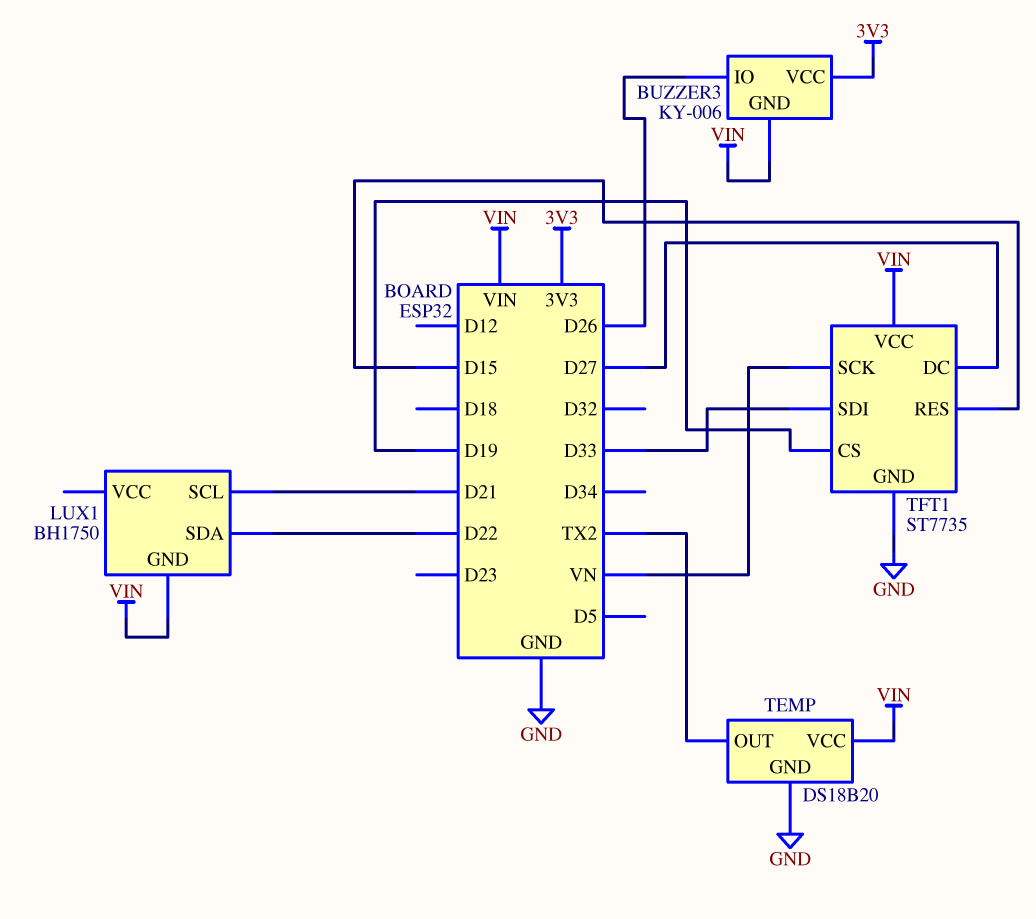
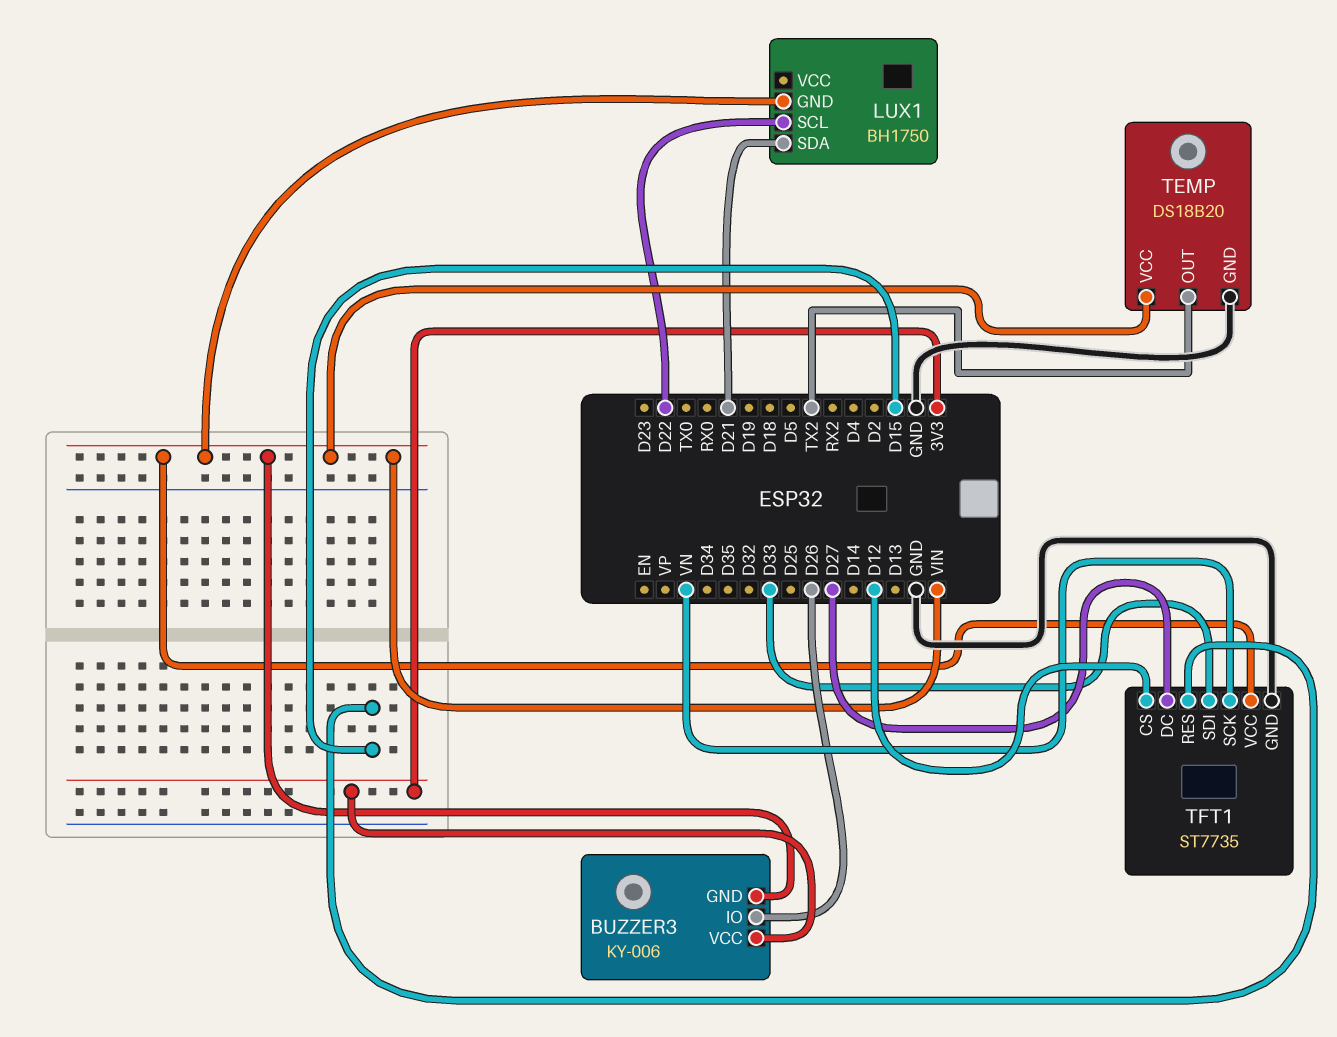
LUX1 pin SCL: D21 -> D22
LUX1 pin SDA: D22 -> D21
TFT1 pin CS: D19 -> D12

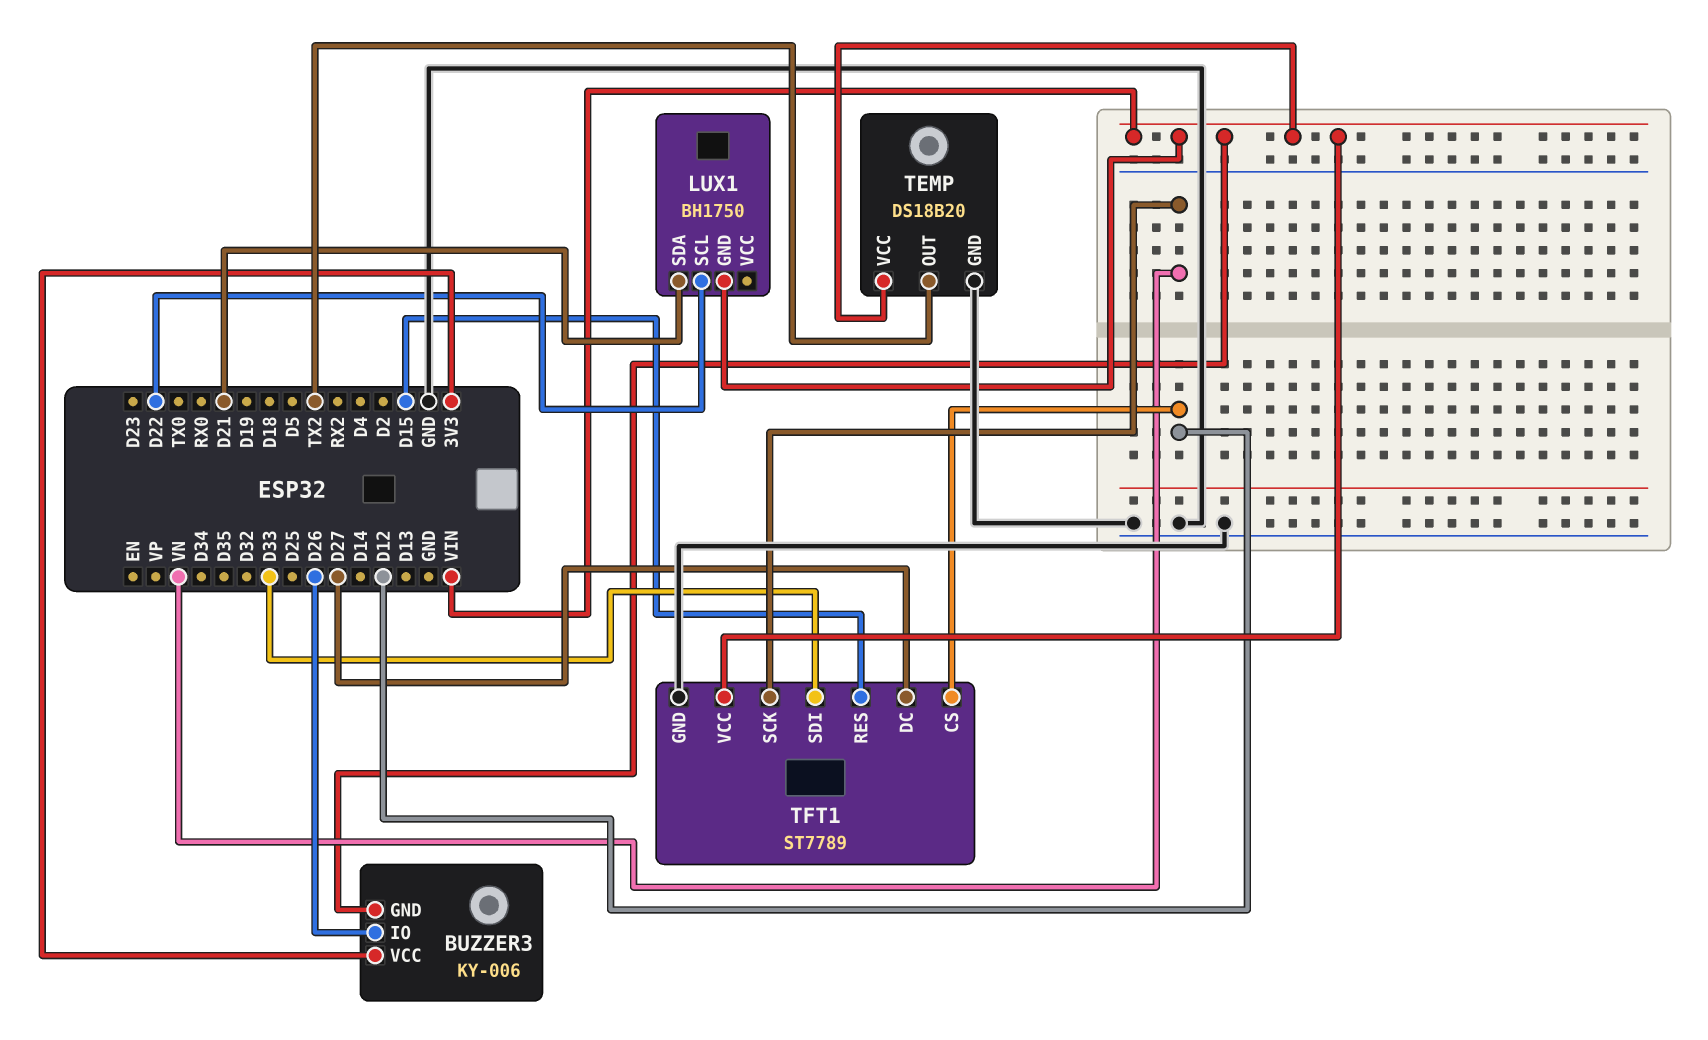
TFT1: ST7735 -> ST7789

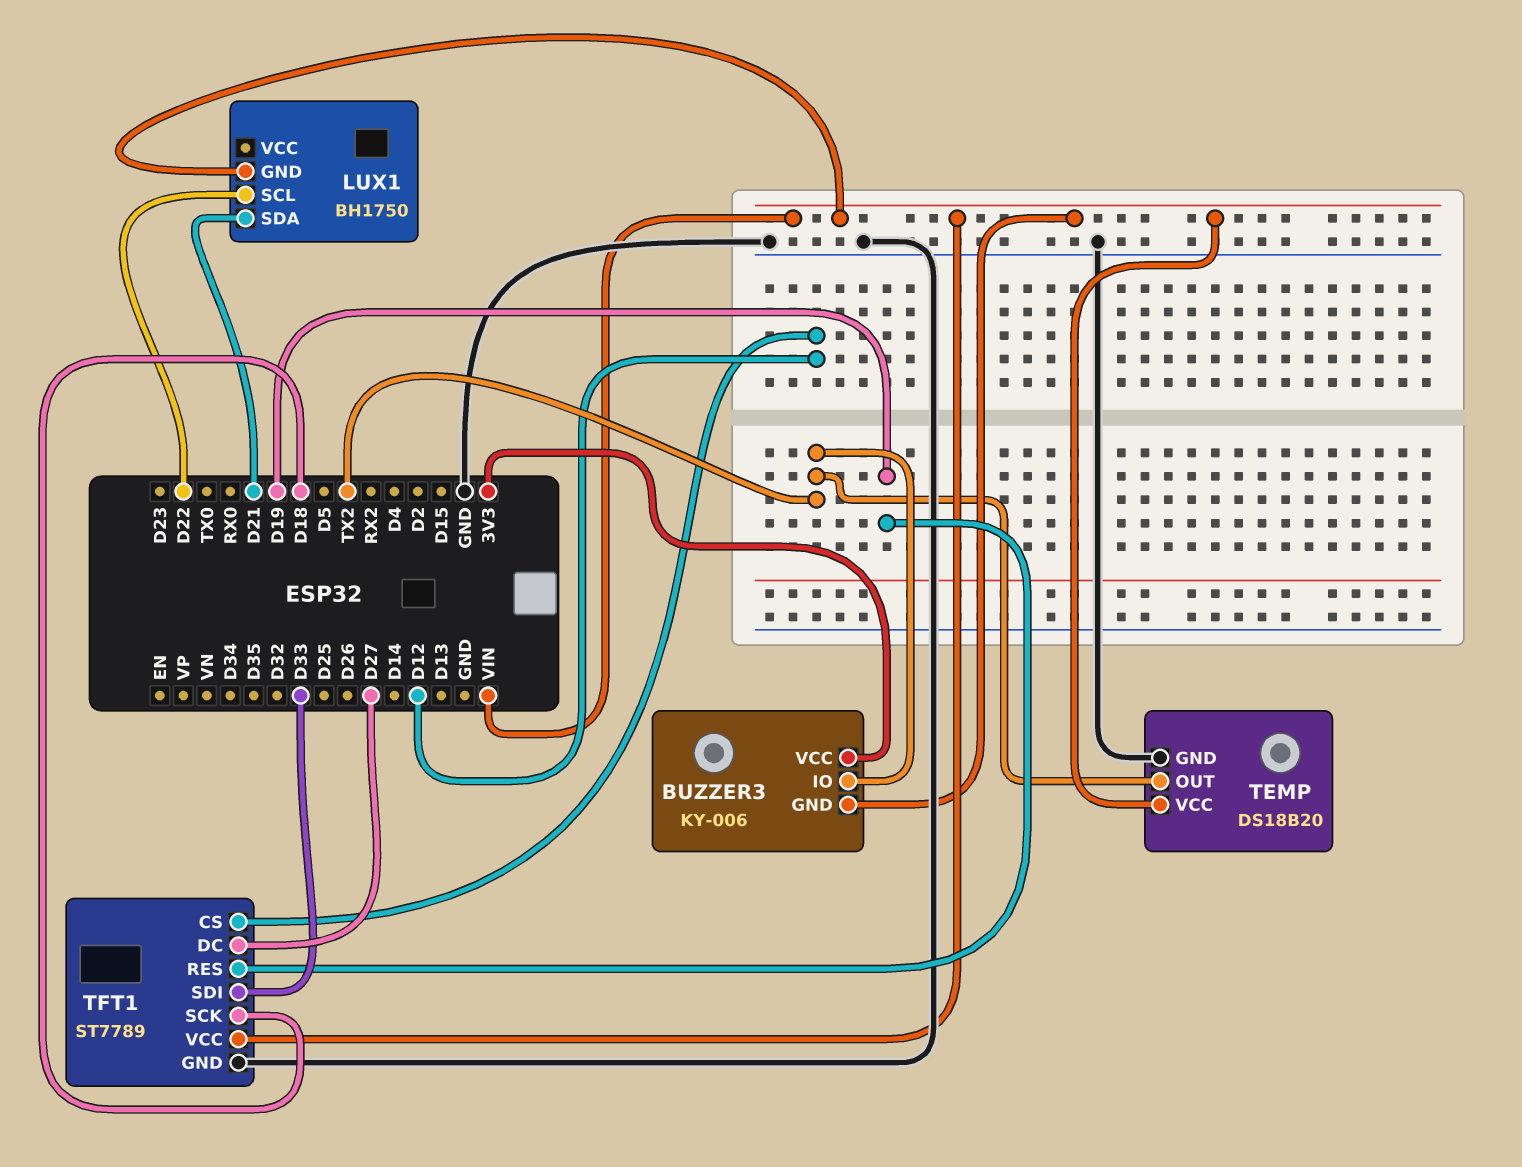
BUZZER3 pin IO: D26 -> TX2
TFT1 pin RES: D15 -> D19
TFT1 pin SCK: VN -> D18

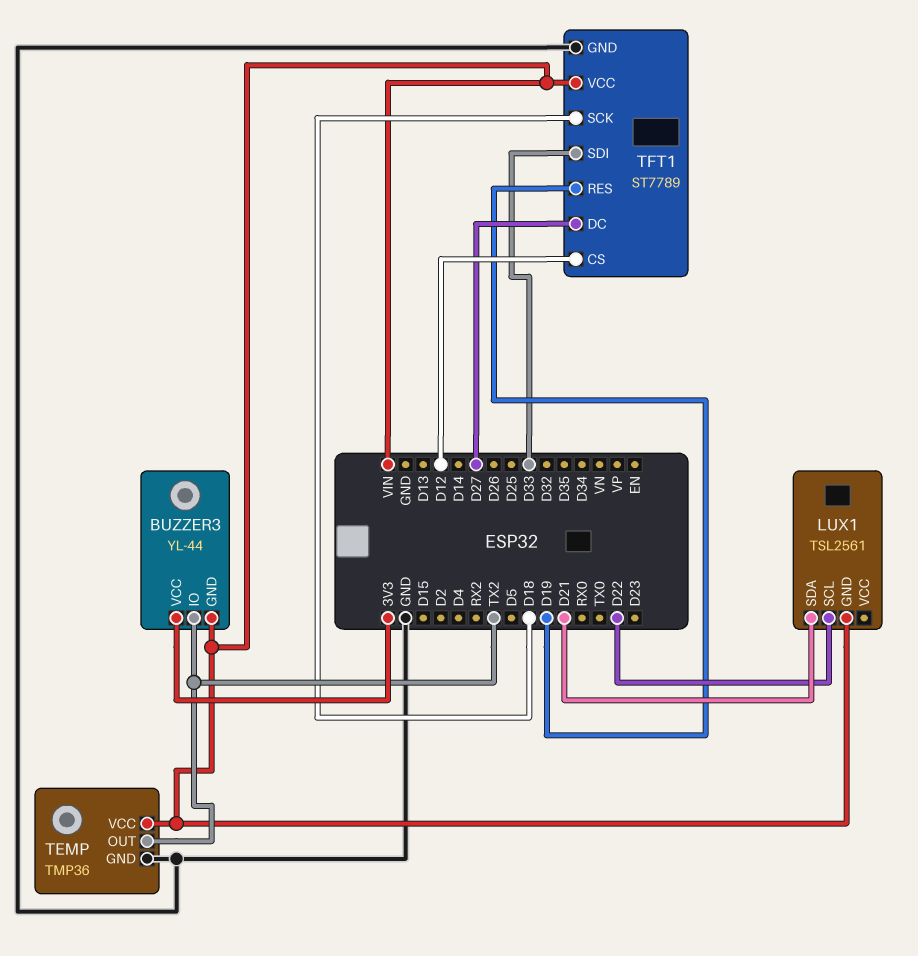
BUZZER3: KY-006 -> YL-44
LUX1: BH1750 -> TSL2561
TEMP: DS18B20 -> TMP36

